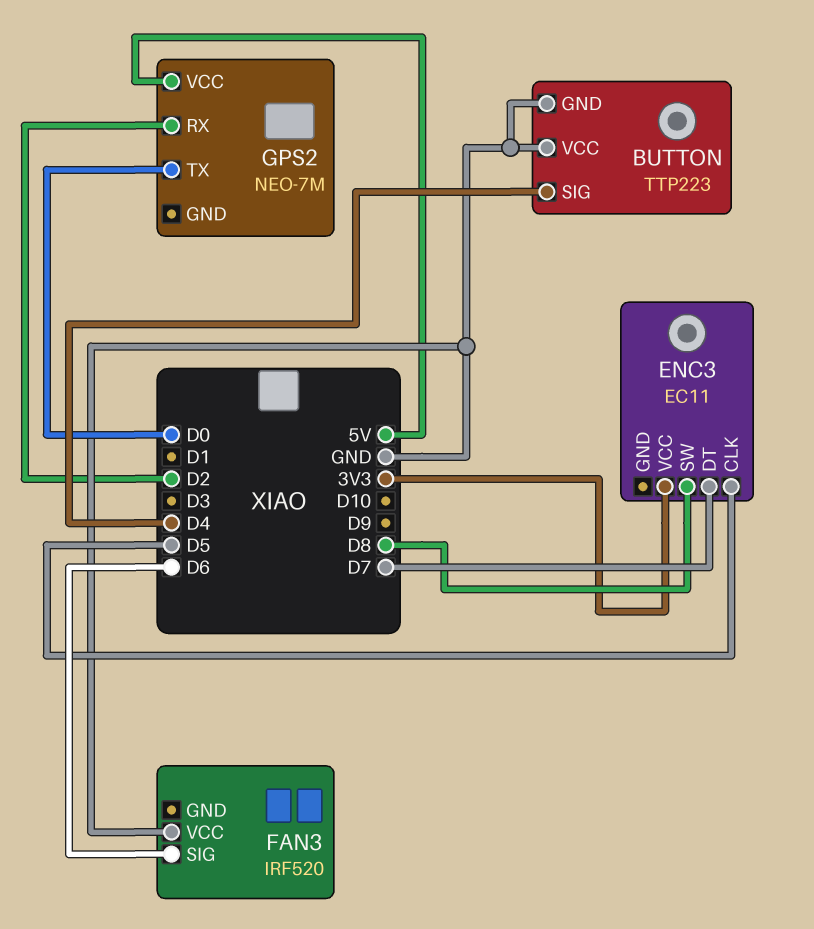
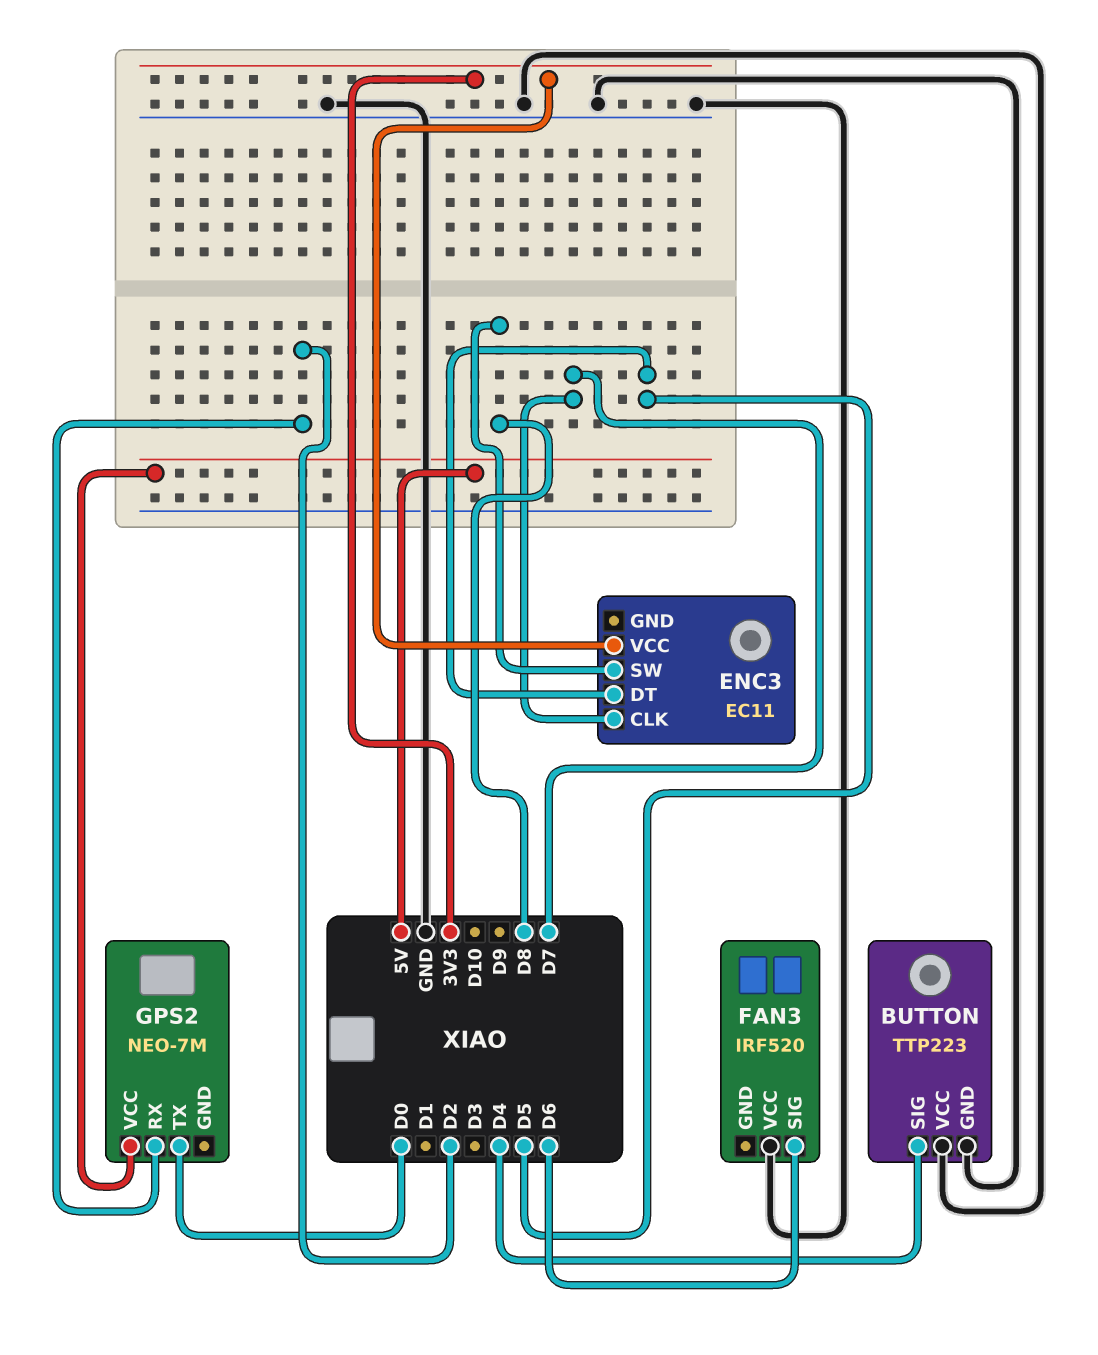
ENC3 pin CLK: D5 -> D7
ENC3 pin DT: D7 -> D5

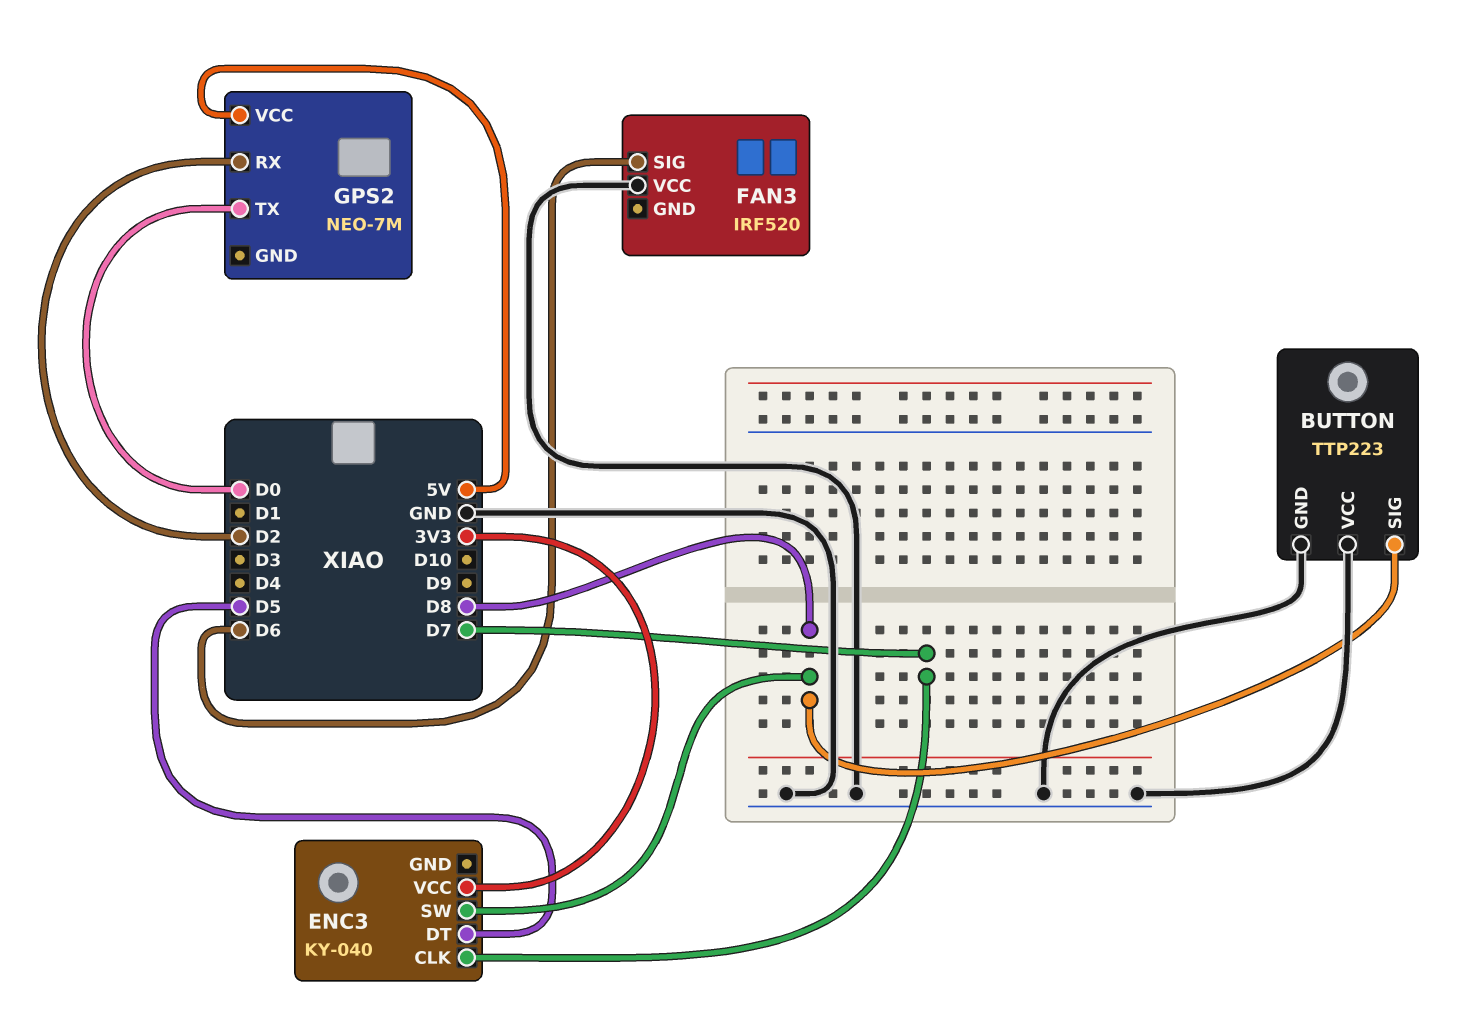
BUTTON pin SIG: D4 -> D8
ENC3: EC11 -> KY-040

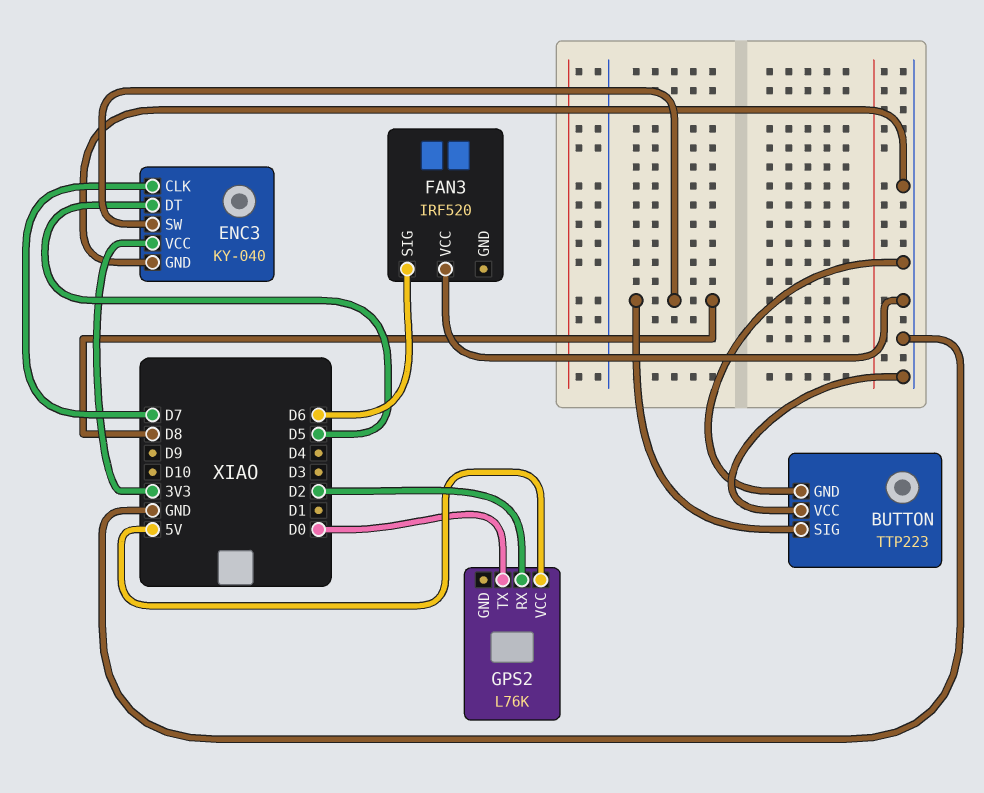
ENC3 pin GND: none -> GND
GPS2: NEO-7M -> L76K

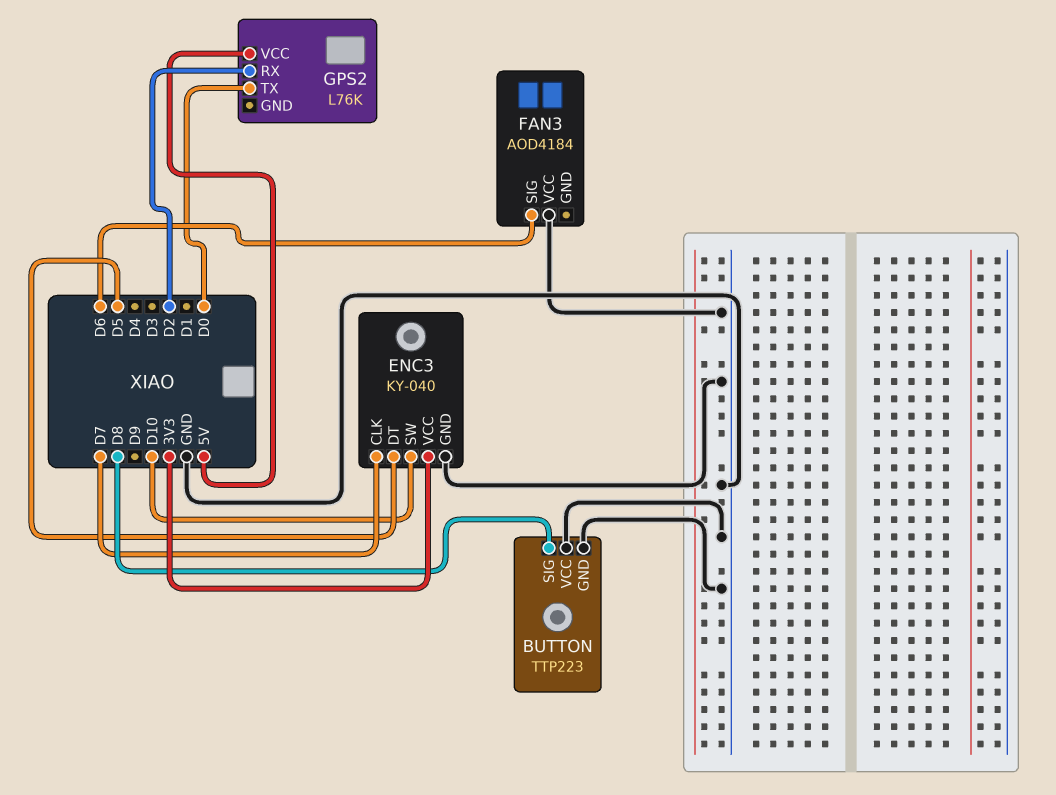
ENC3 pin SW: D8 -> D10
FAN3: IRF520 -> AOD4184

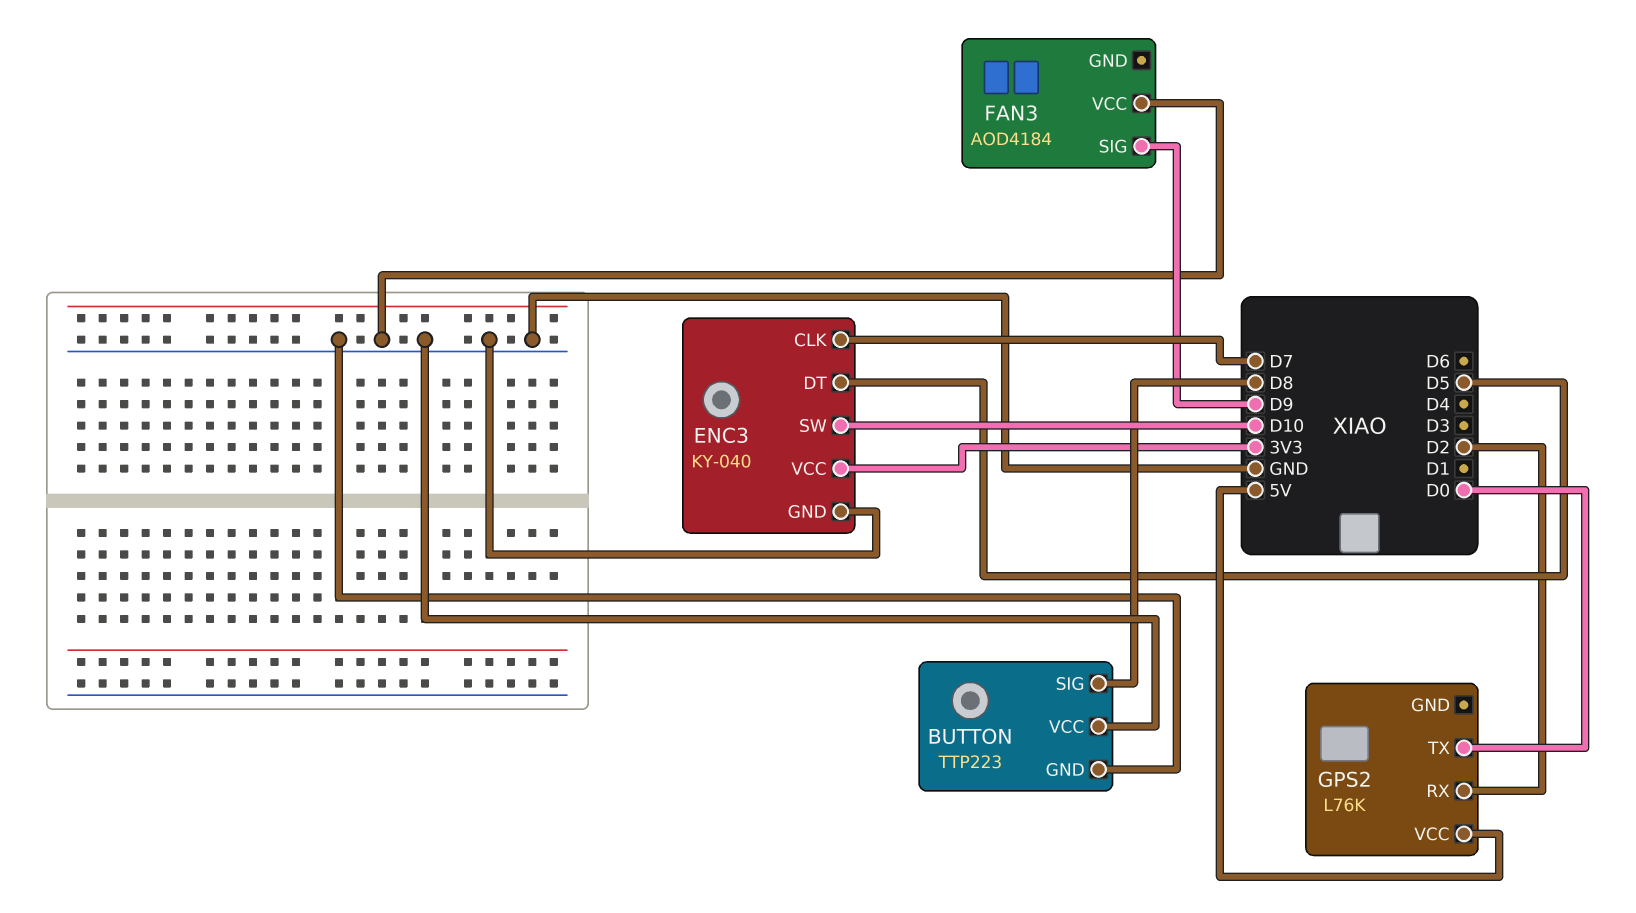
FAN3 pin SIG: D6 -> D9

